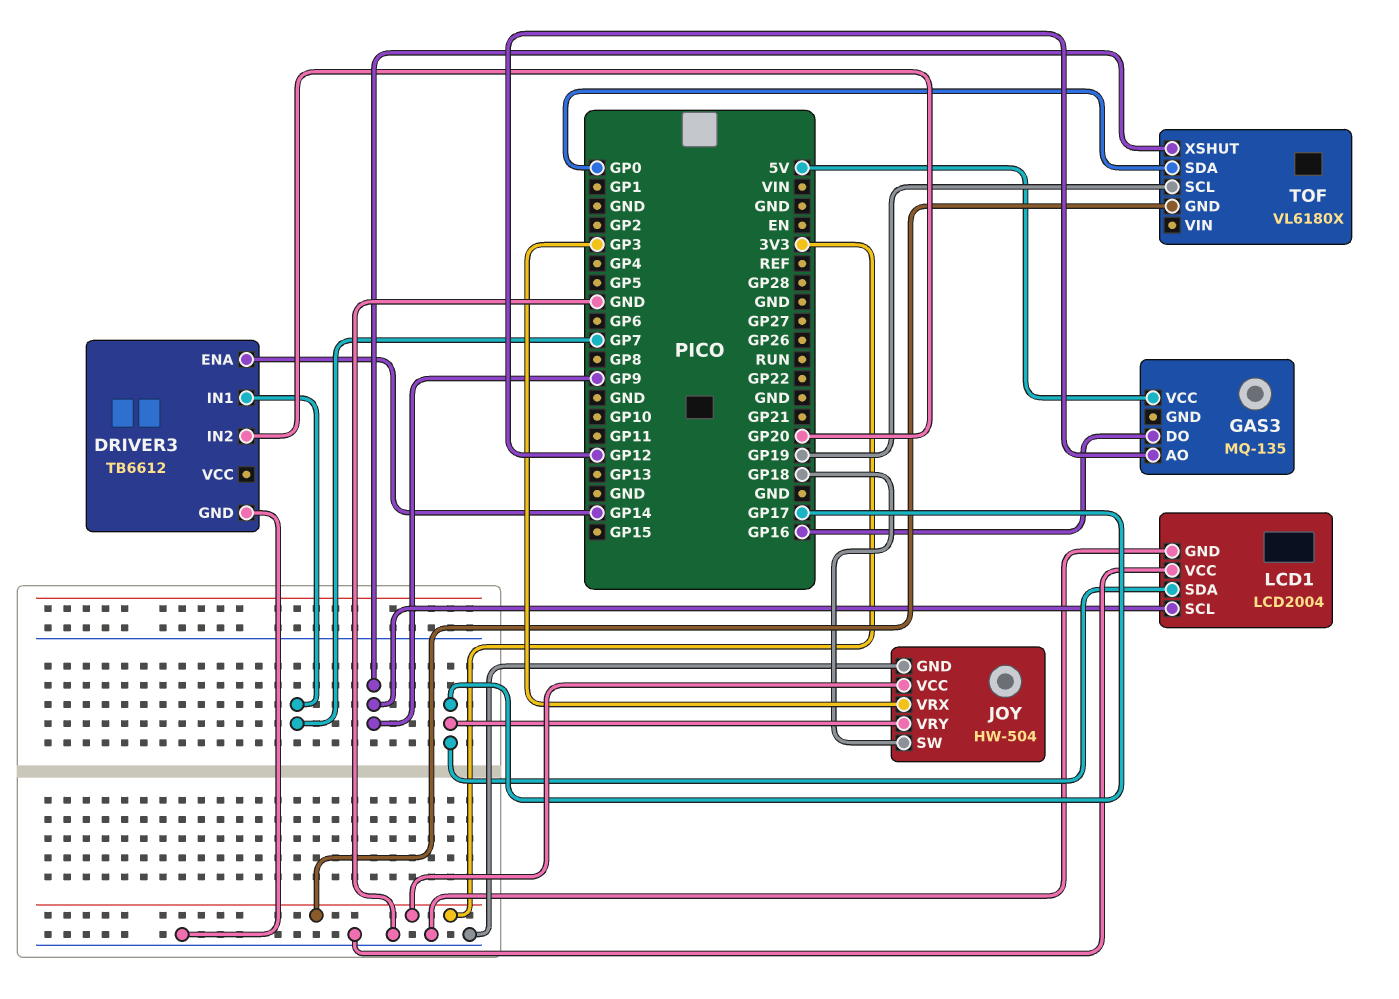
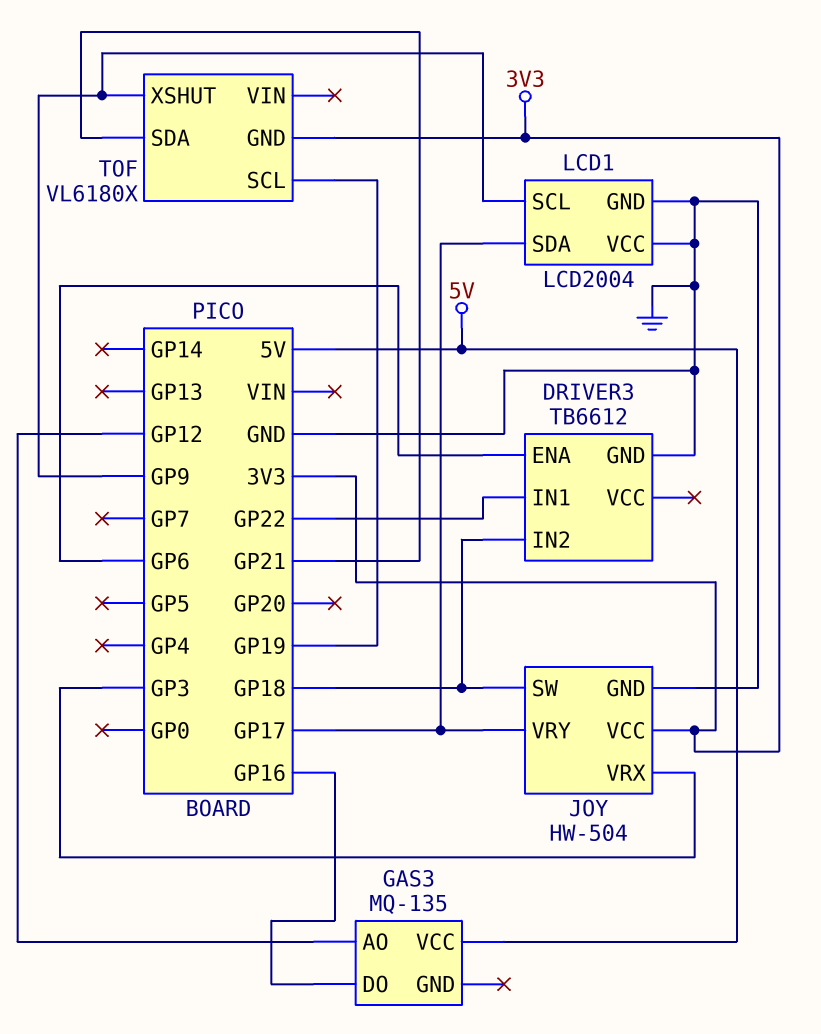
DRIVER3 pin ENA: GP14 -> GP6
DRIVER3 pin IN1: GP7 -> GP22
DRIVER3 pin IN2: GP20 -> GP18
TOF pin SDA: GP0 -> GP21

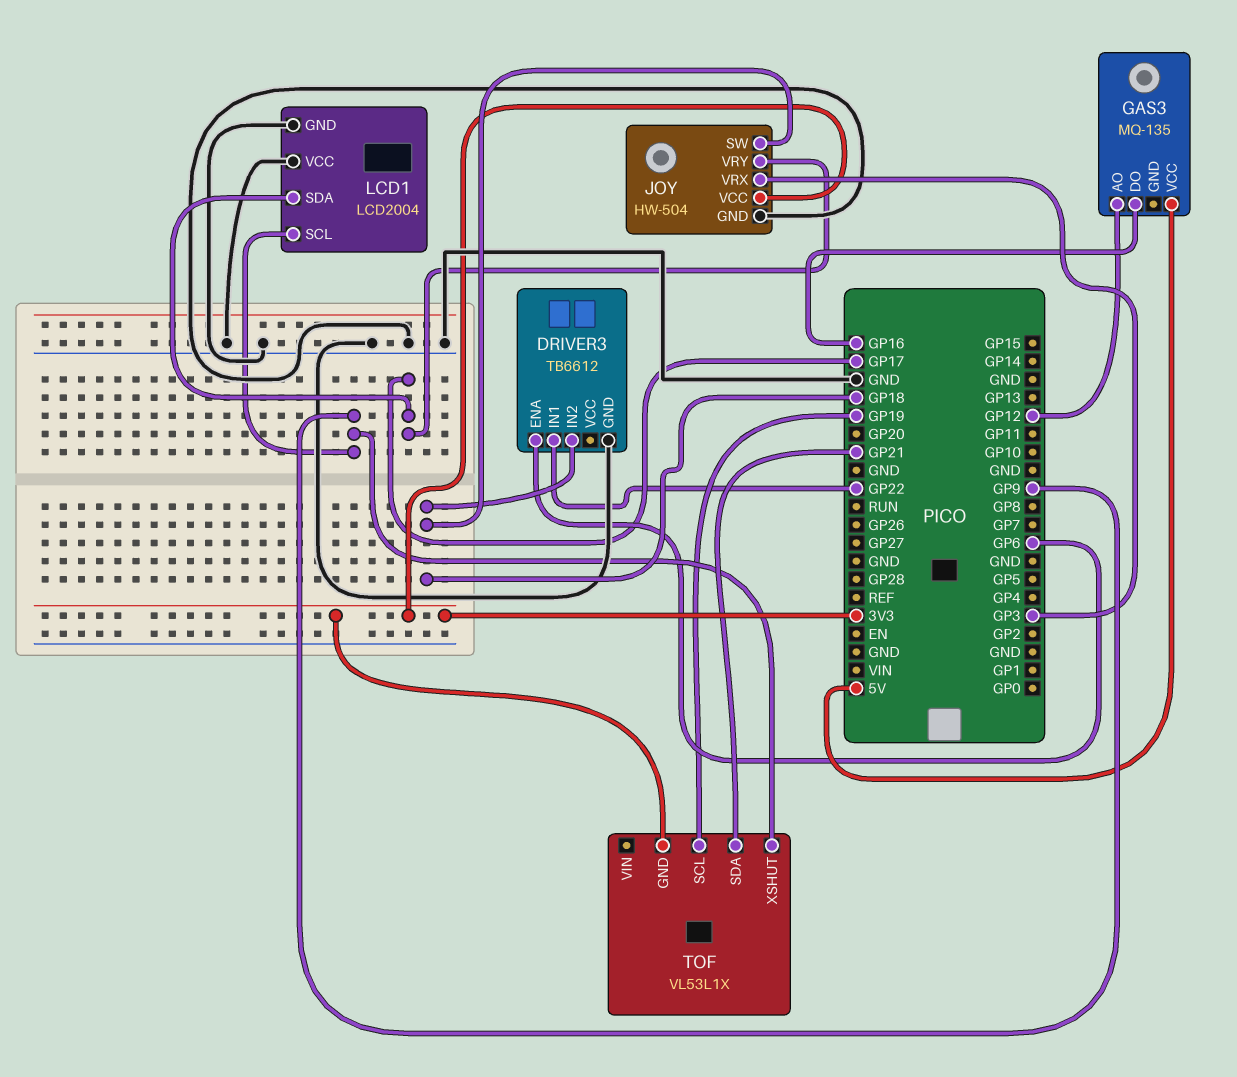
TOF: VL6180X -> VL53L1X

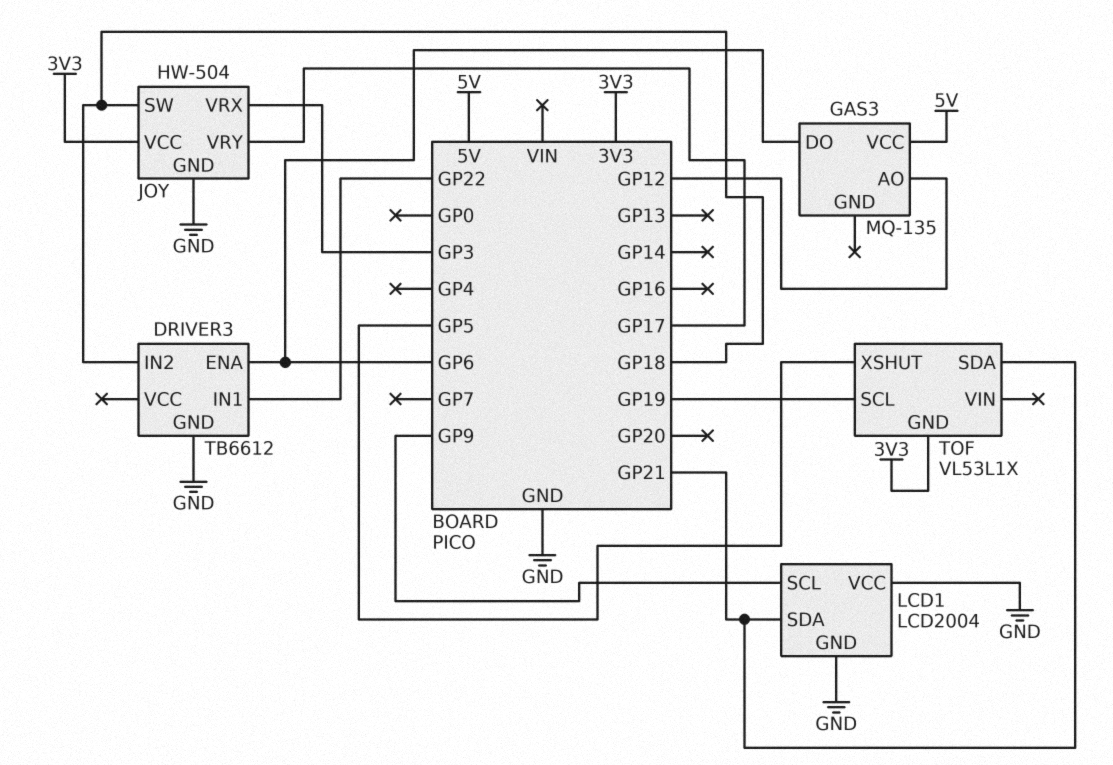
GAS3 pin DO: GP16 -> GP6
LCD1 pin SDA: GP17 -> GP21
TOF pin XSHUT: GP9 -> GP5

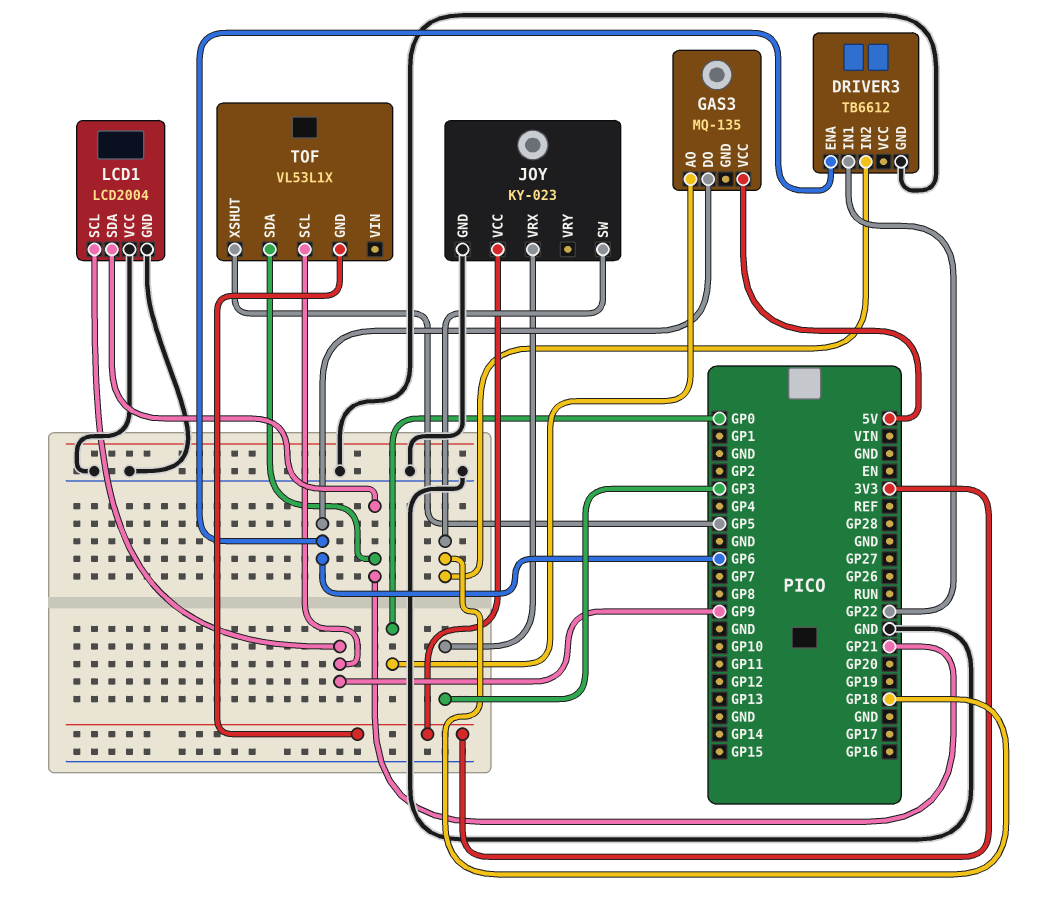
GAS3 pin AO: GP12 -> GP0
JOY: HW-504 -> KY-023
JOY pin VRY: GP17 -> none
TOF pin SCL: GP19 -> GP9

